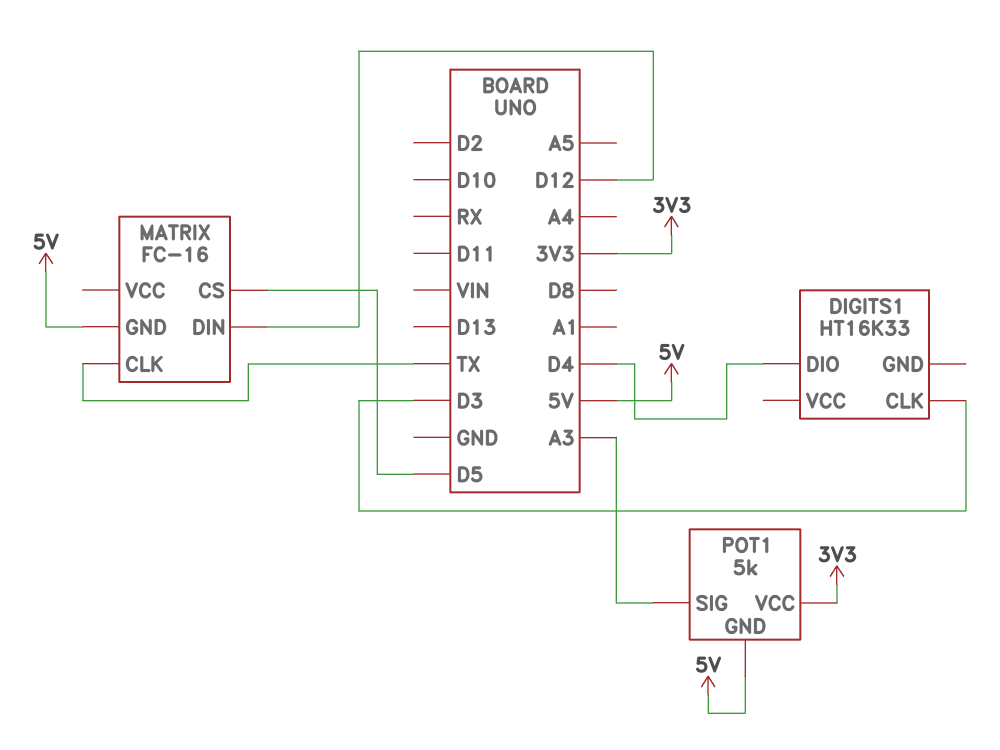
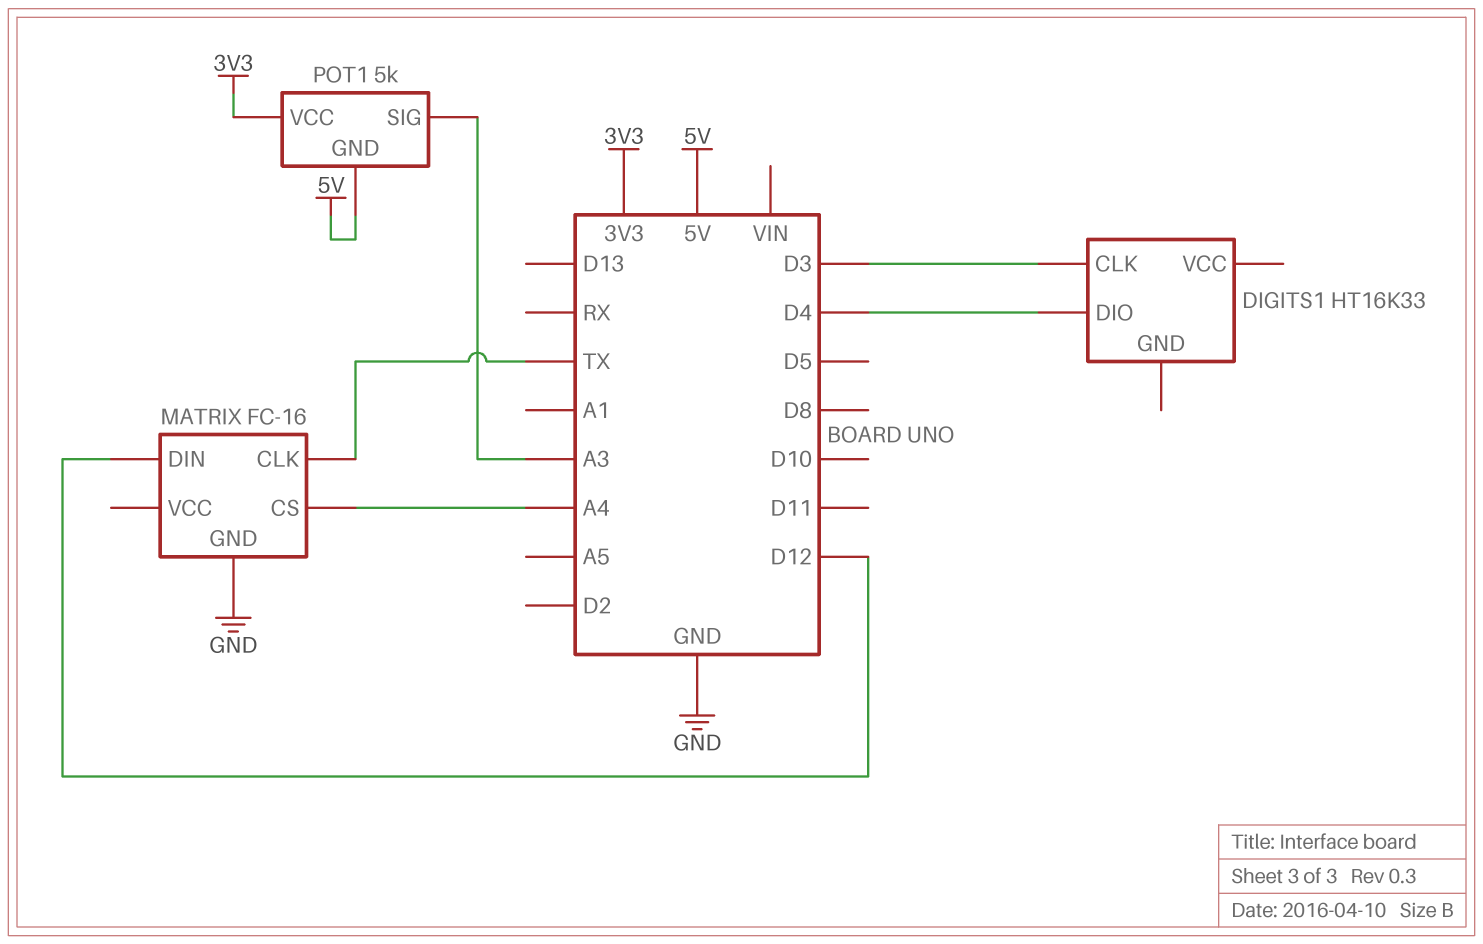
MATRIX pin CS: D5 -> A4
MATRIX pin GND: 5V -> GND

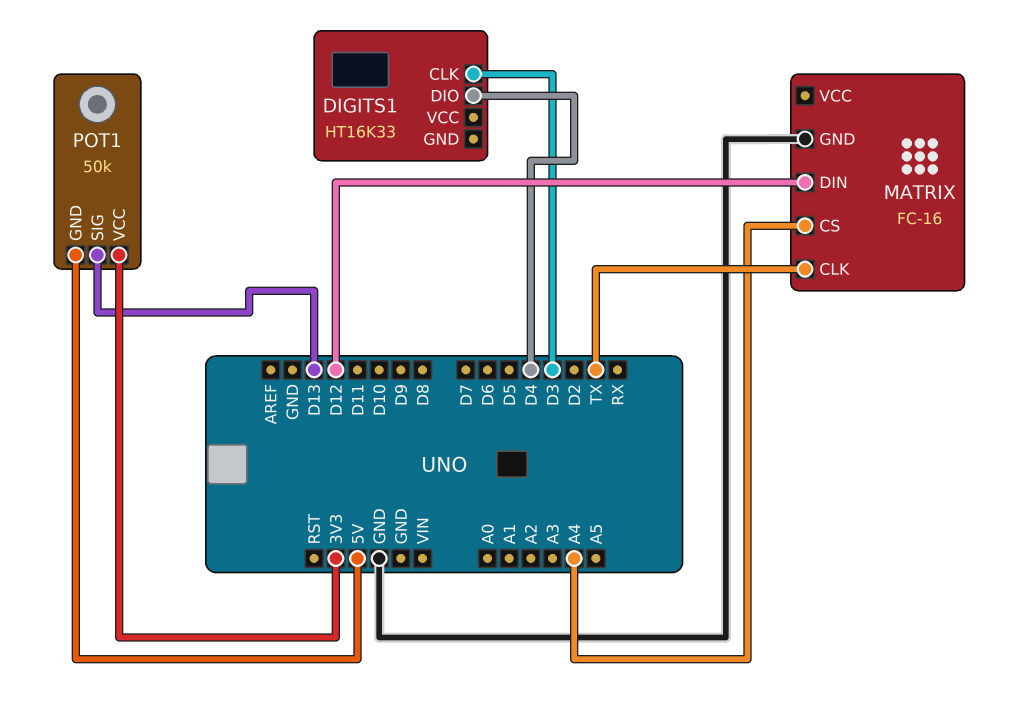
POT1: 5k -> 50k
POT1 pin SIG: A3 -> D13

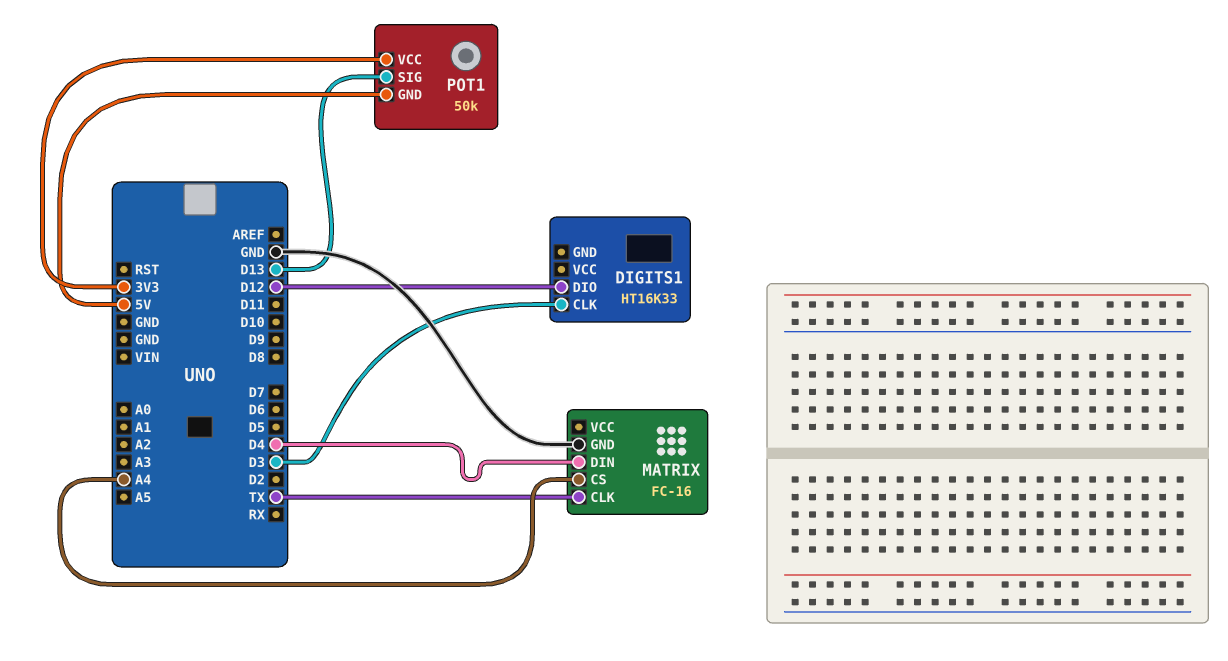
DIGITS1 pin DIO: D4 -> D12
MATRIX pin DIN: D12 -> D4

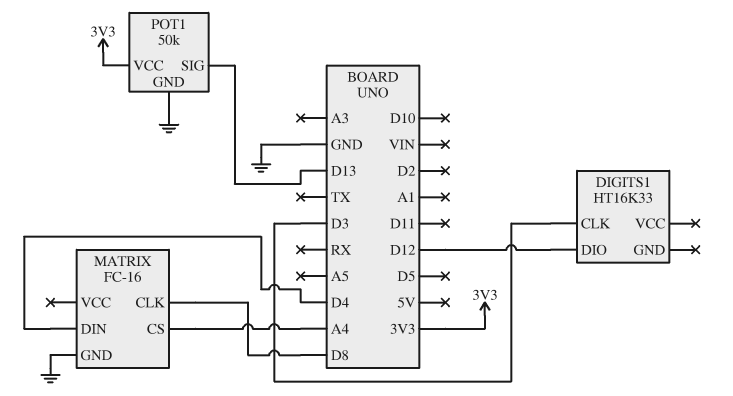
MATRIX pin CLK: TX -> D8
POT1 pin GND: 5V -> GND

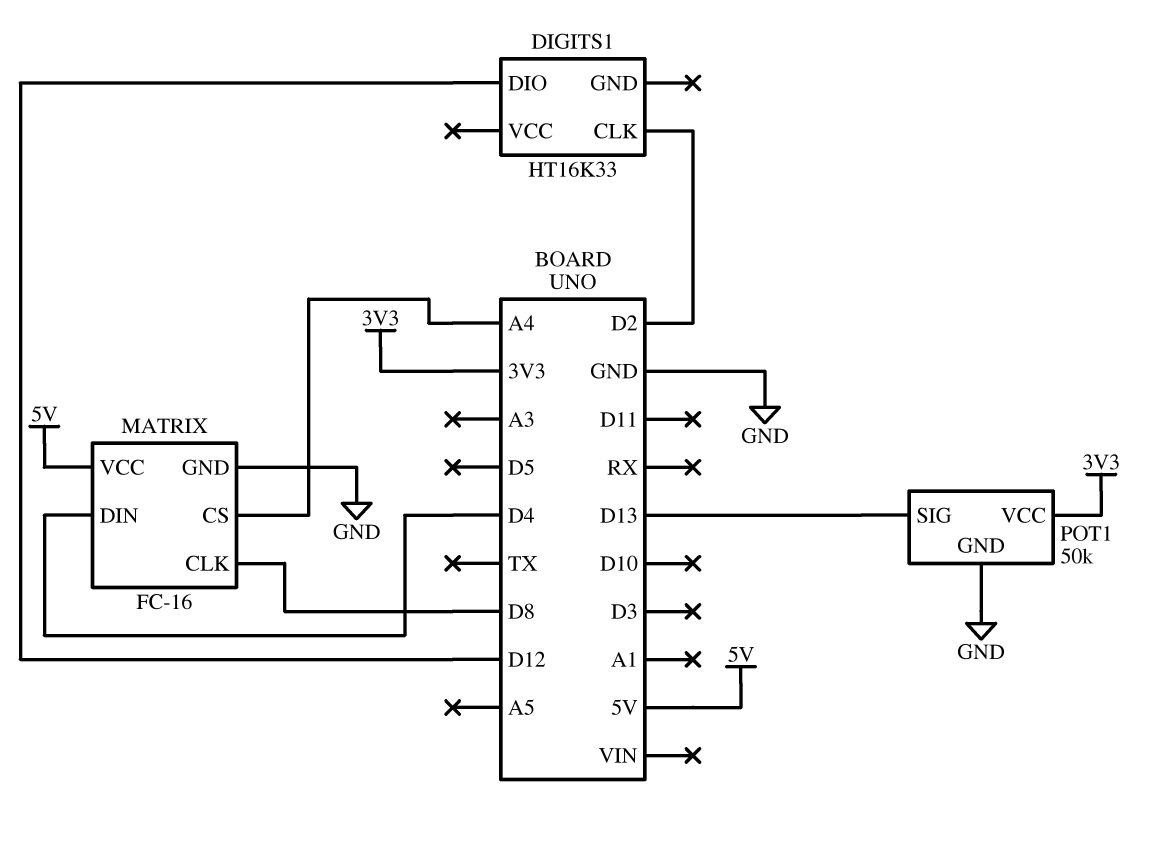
DIGITS1 pin CLK: D3 -> D2
MATRIX pin VCC: none -> 5V

